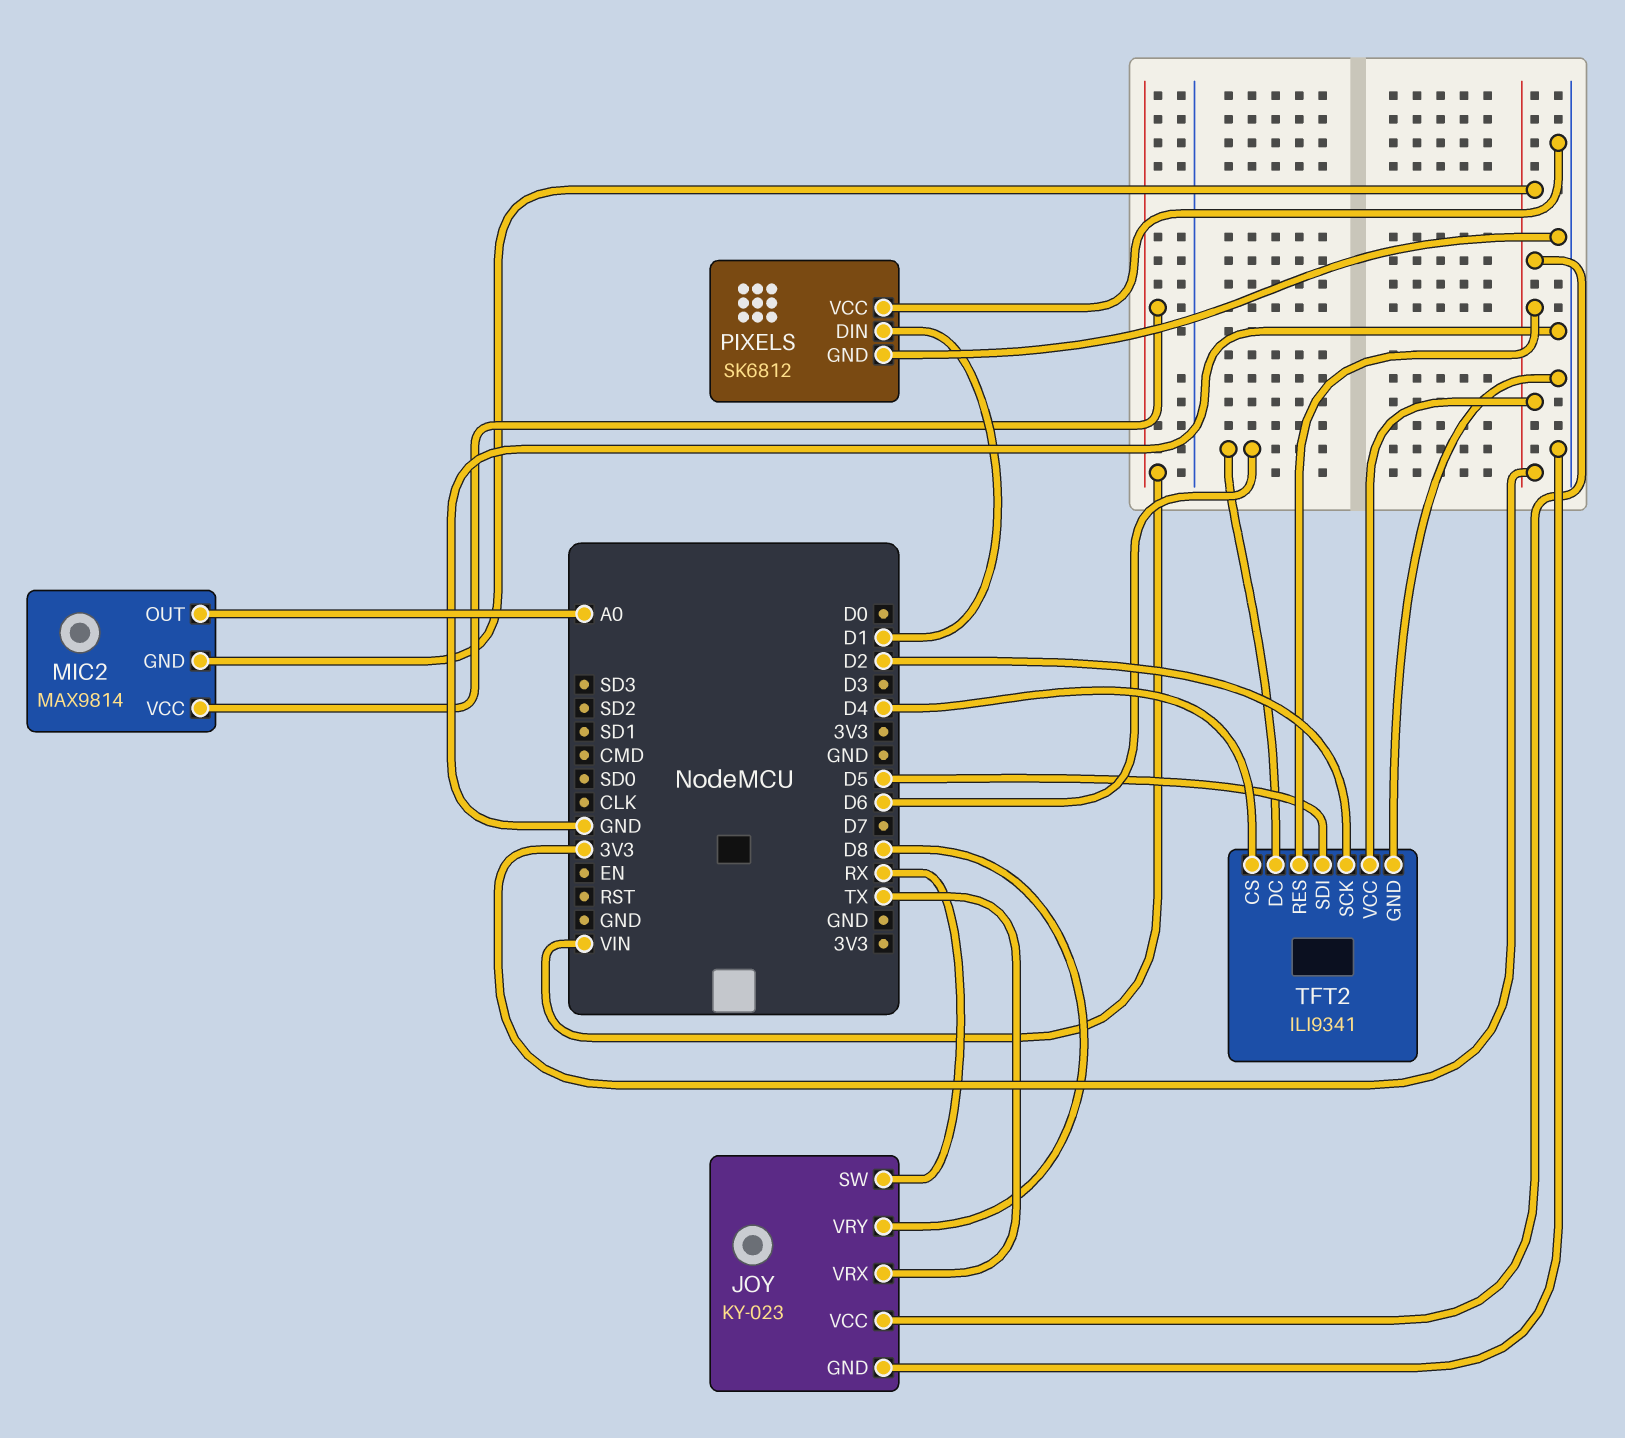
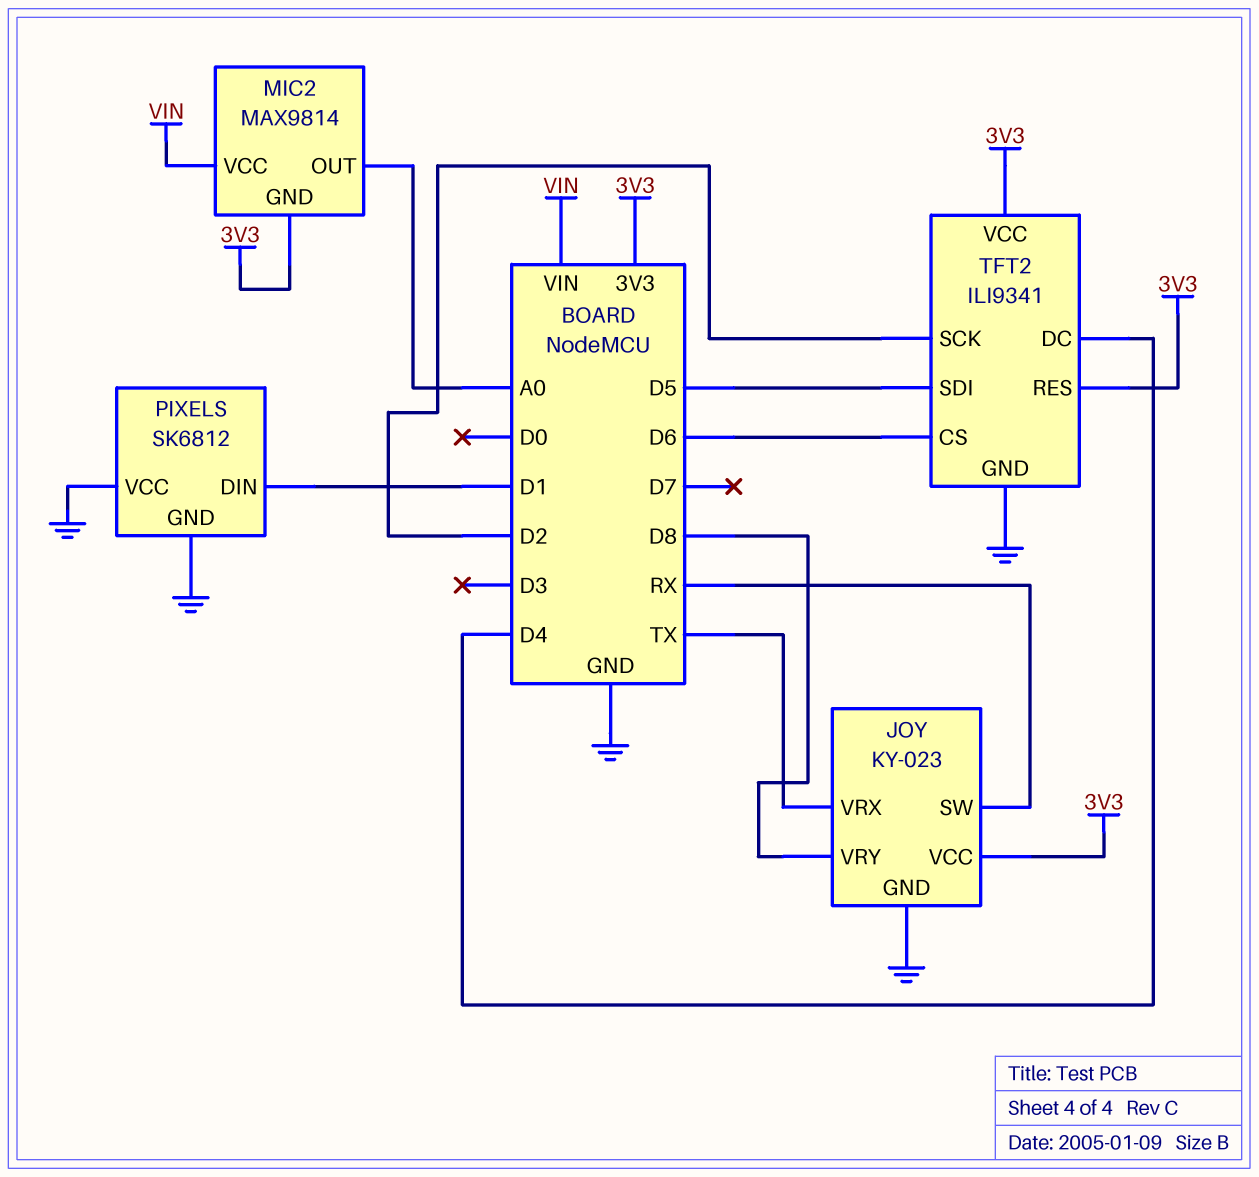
TFT2 pin CS: D4 -> D6
TFT2 pin DC: D6 -> D4

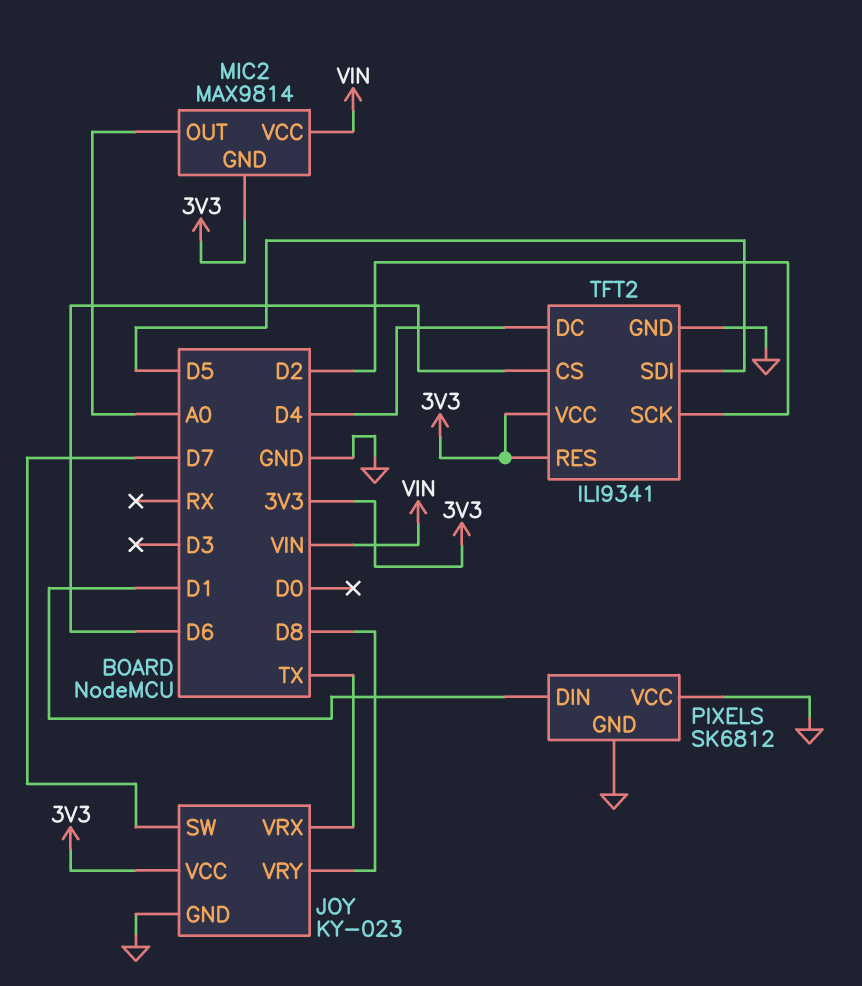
JOY pin SW: RX -> D7

